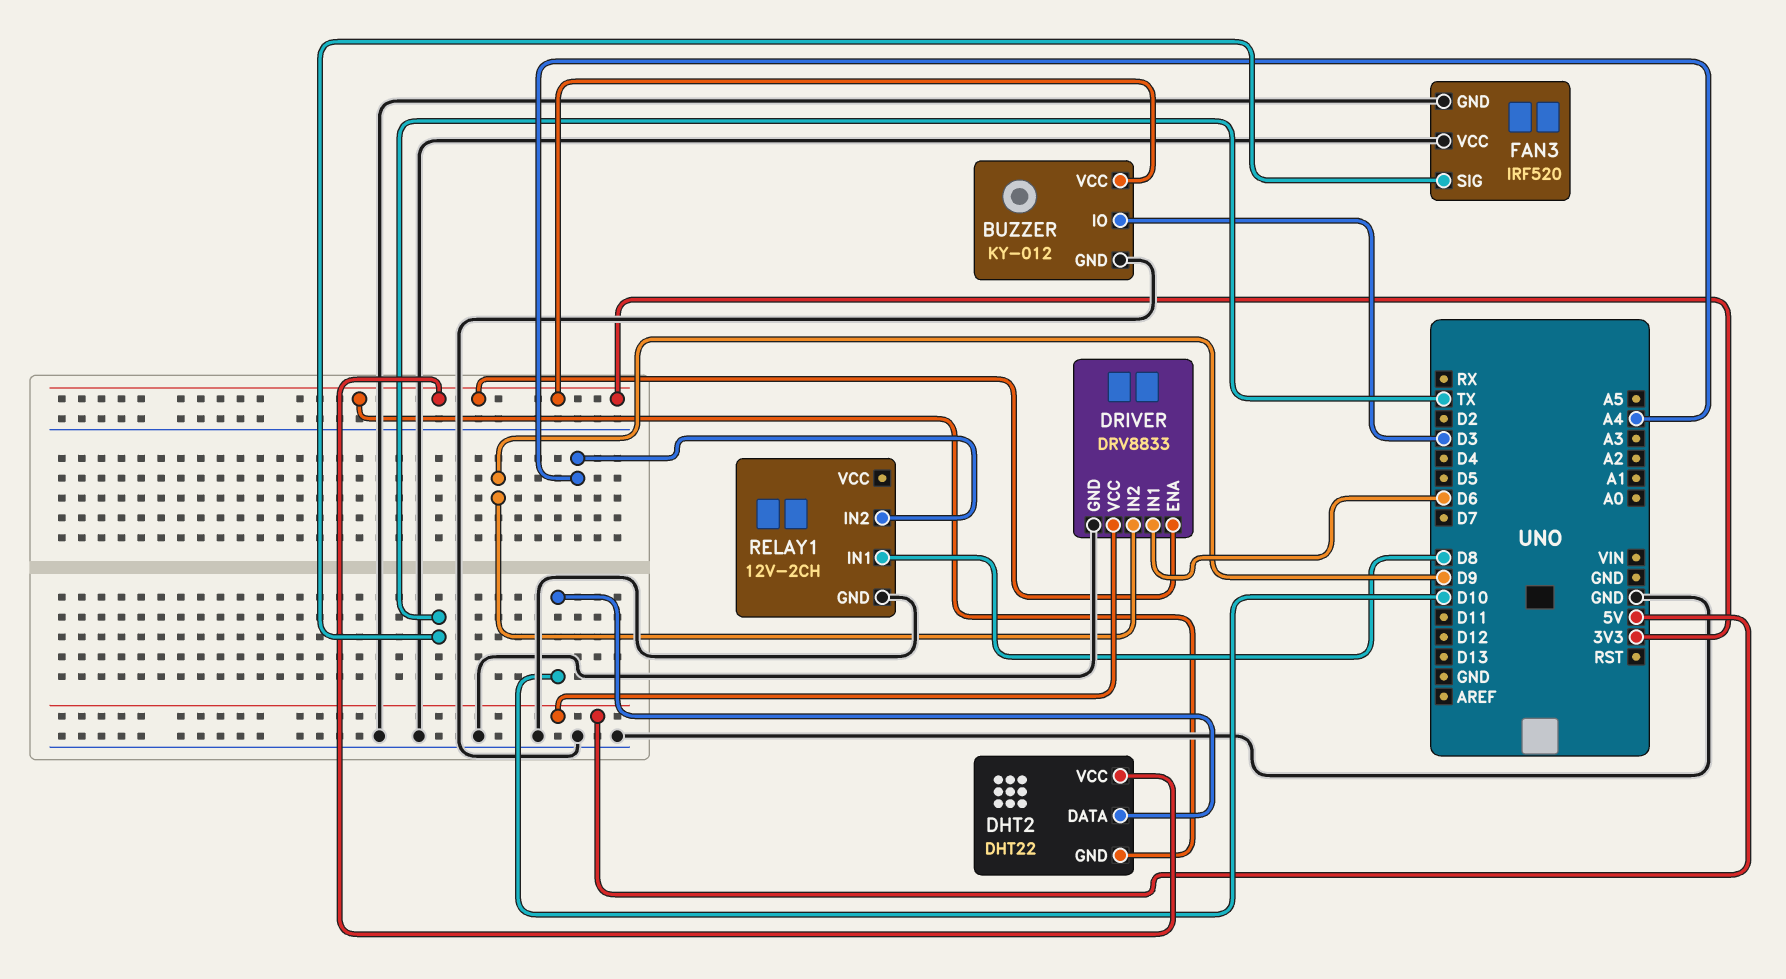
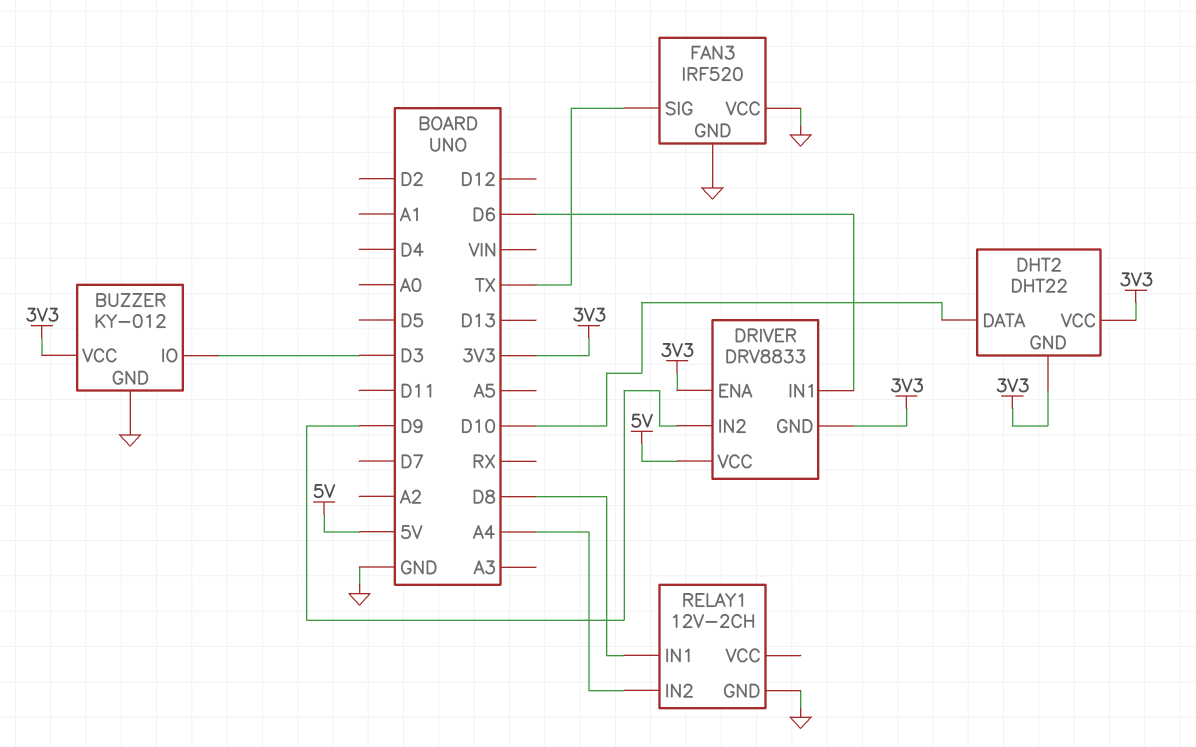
DRIVER pin GND: GND -> 3V3

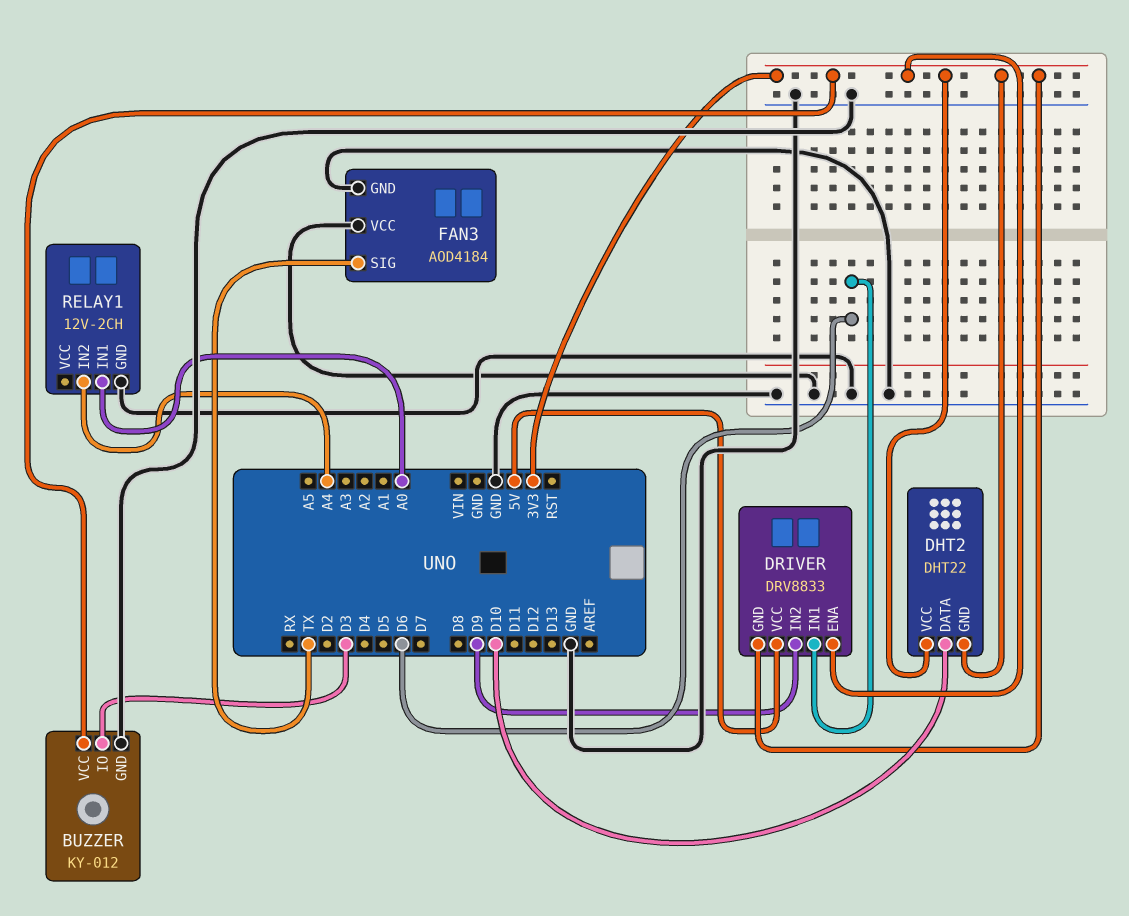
FAN3: IRF520 -> AOD4184
RELAY1 pin IN1: D8 -> A0

